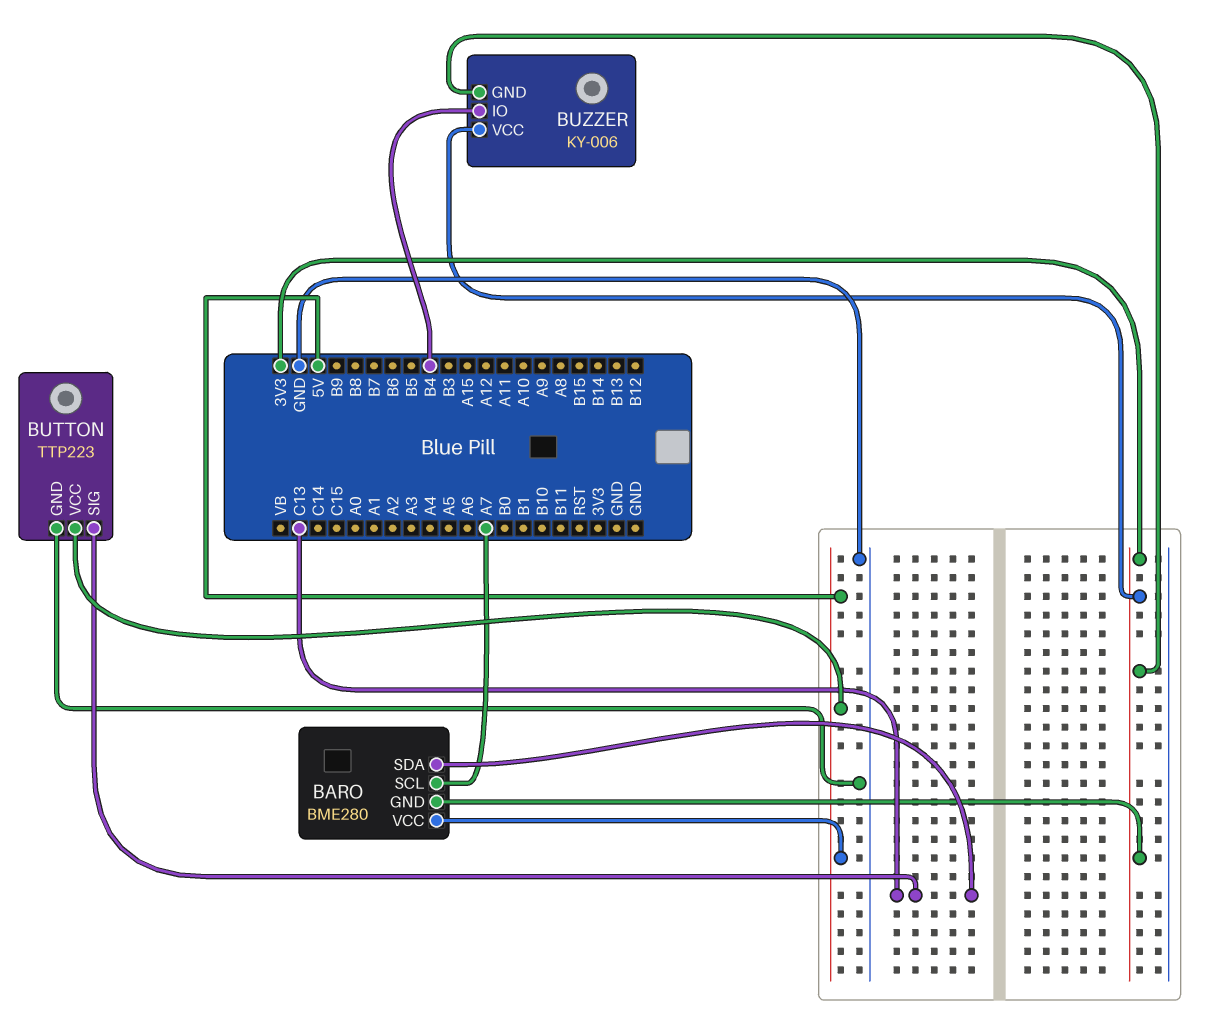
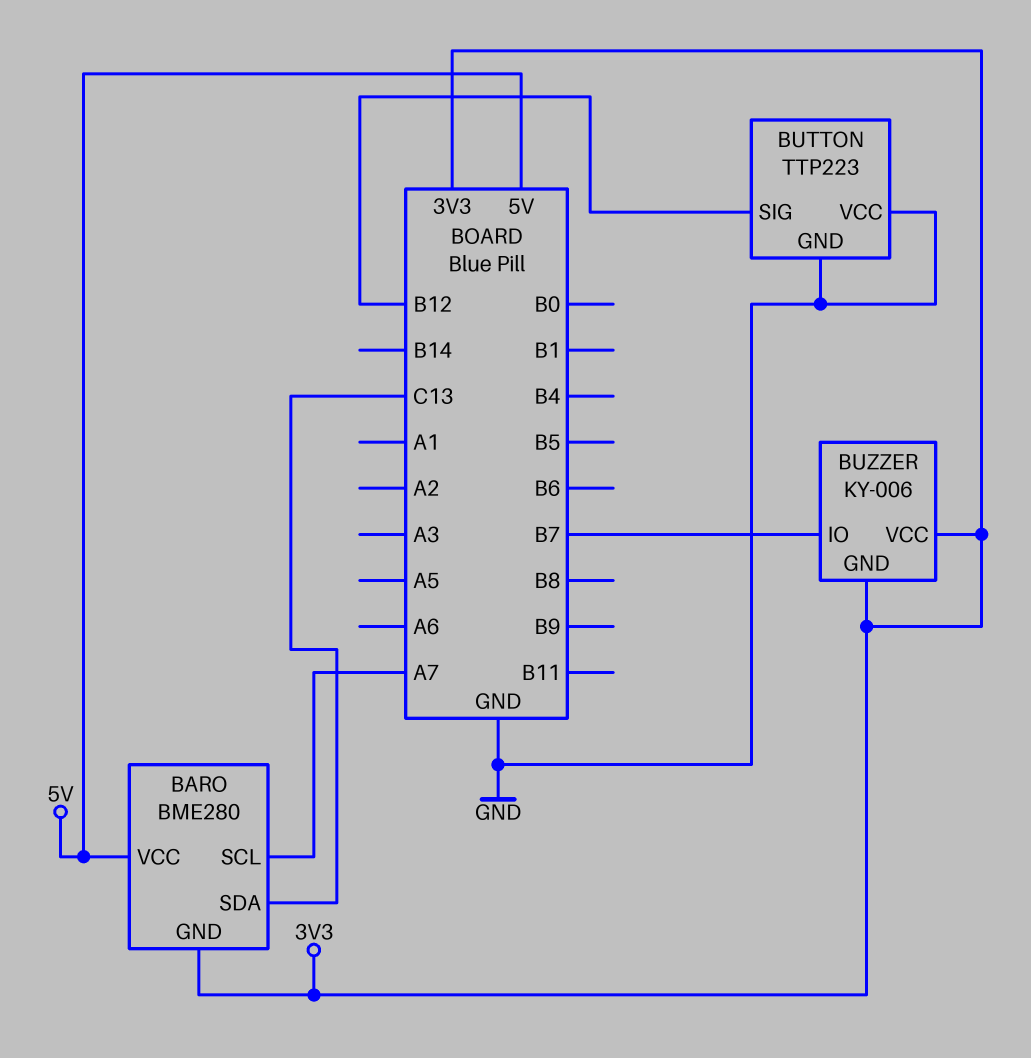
BUTTON pin SIG: C13 -> B12
BUTTON pin VCC: 5V -> GND
BUZZER pin IO: B4 -> B7

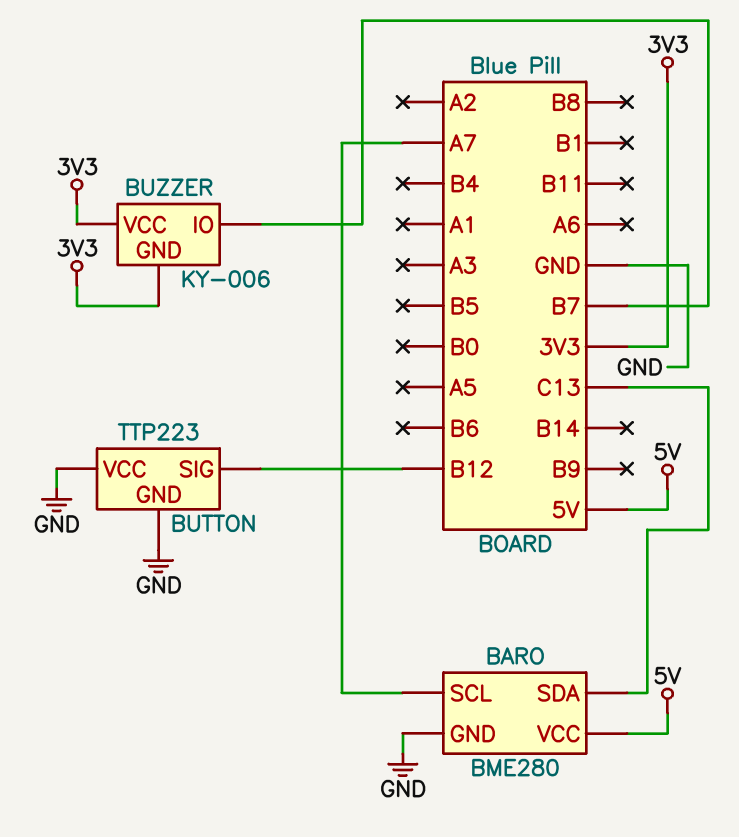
BARO pin GND: 3V3 -> GND

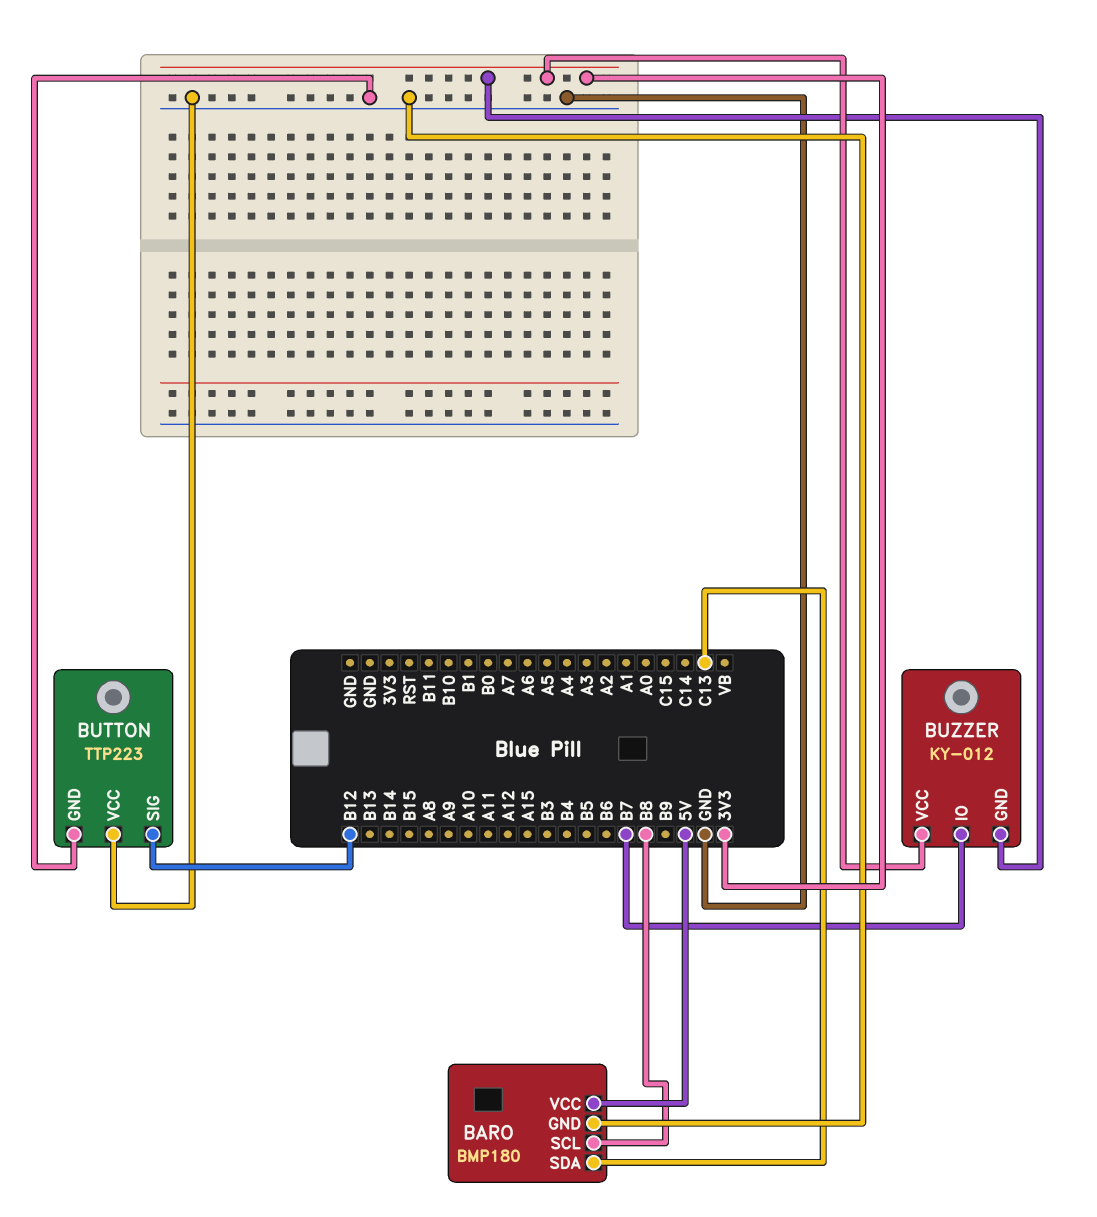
BARO: BME280 -> BMP180
BARO pin SCL: A7 -> B8
BUZZER: KY-006 -> KY-012

